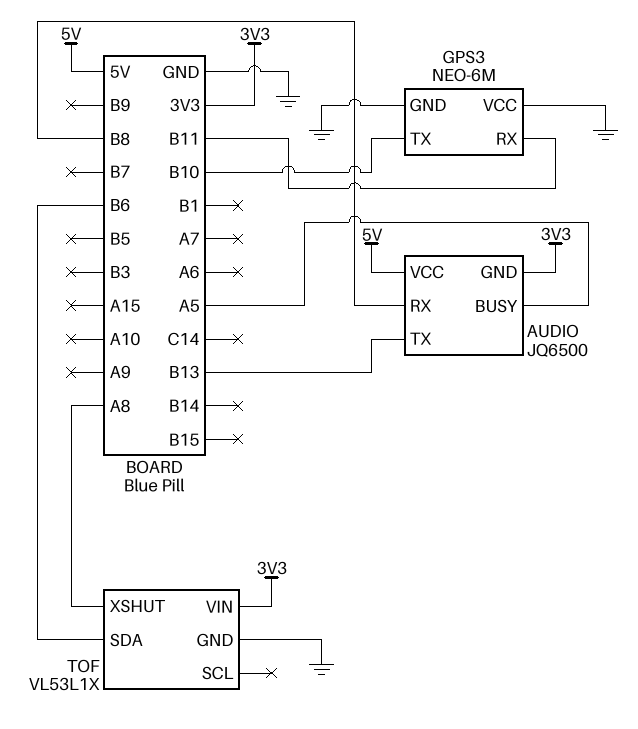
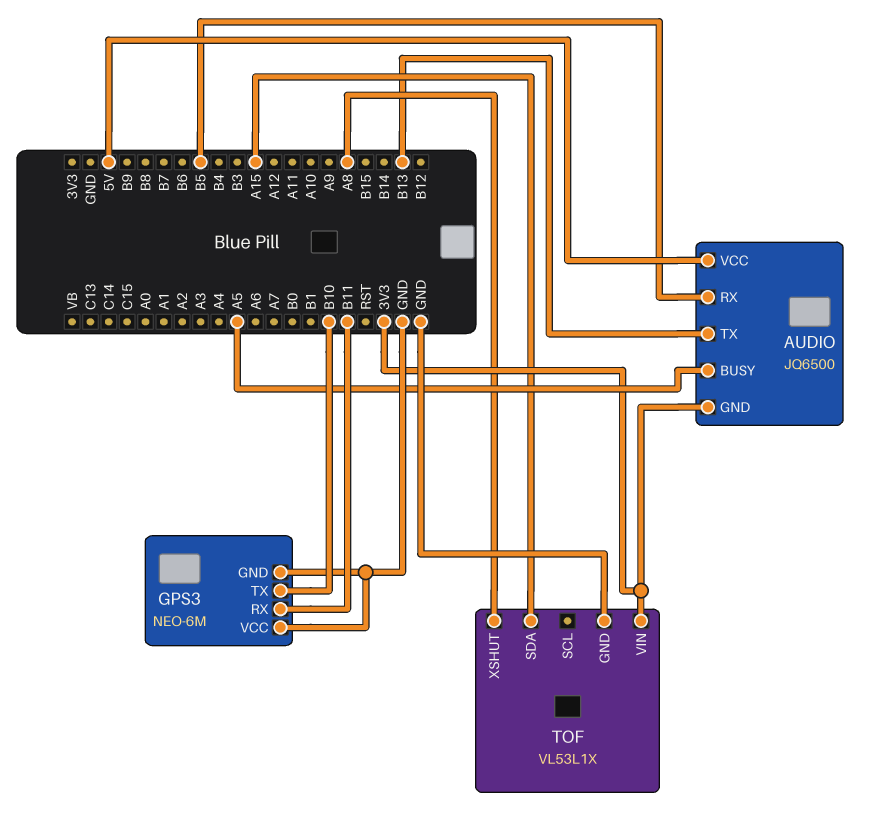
AUDIO pin RX: B8 -> B5
TOF pin SDA: B6 -> A15

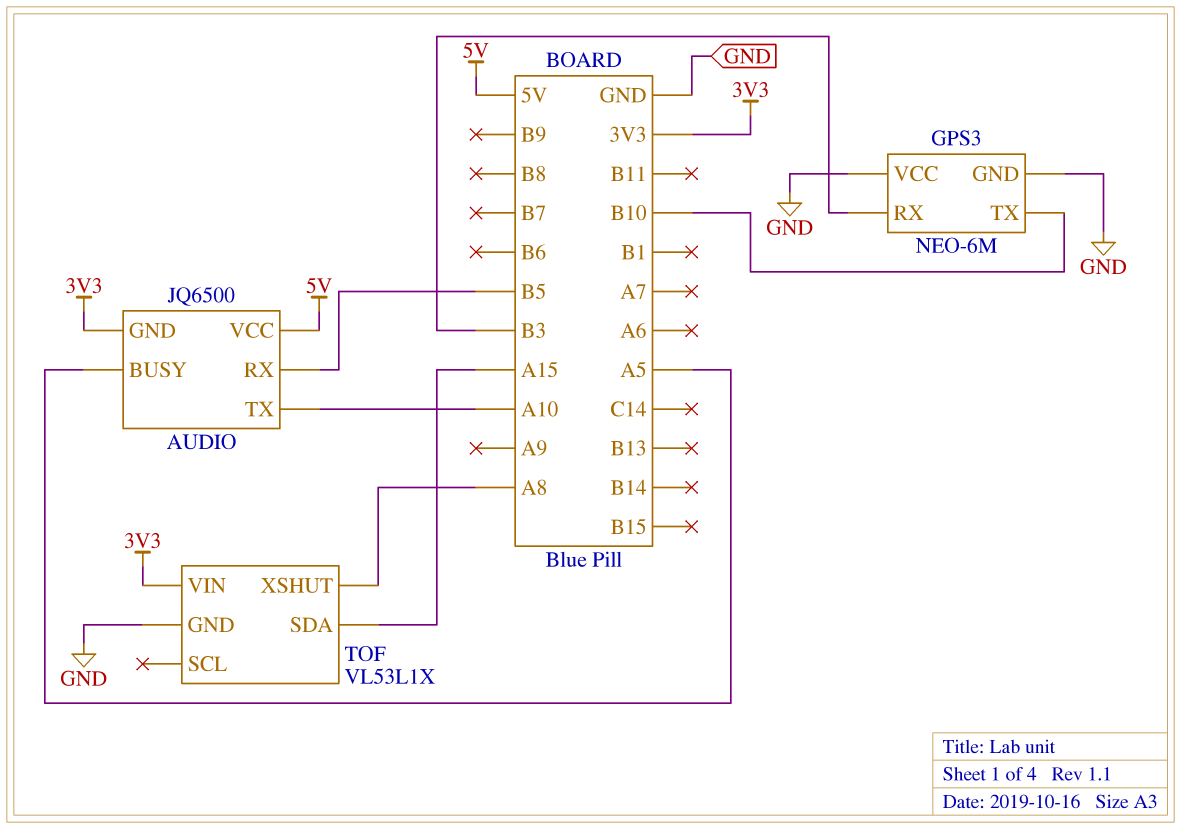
AUDIO pin TX: B13 -> A10
GPS3 pin RX: B11 -> B3

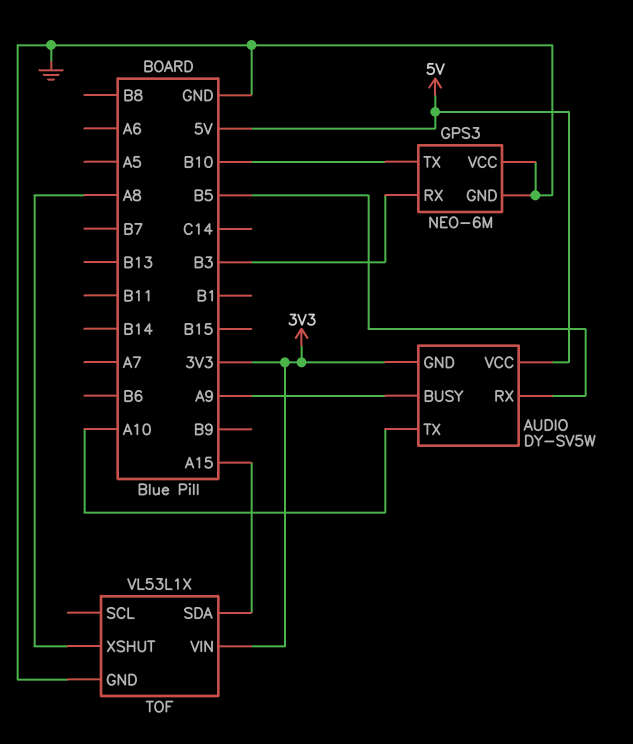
AUDIO: JQ6500 -> DY-SV5W
AUDIO pin BUSY: A5 -> A9

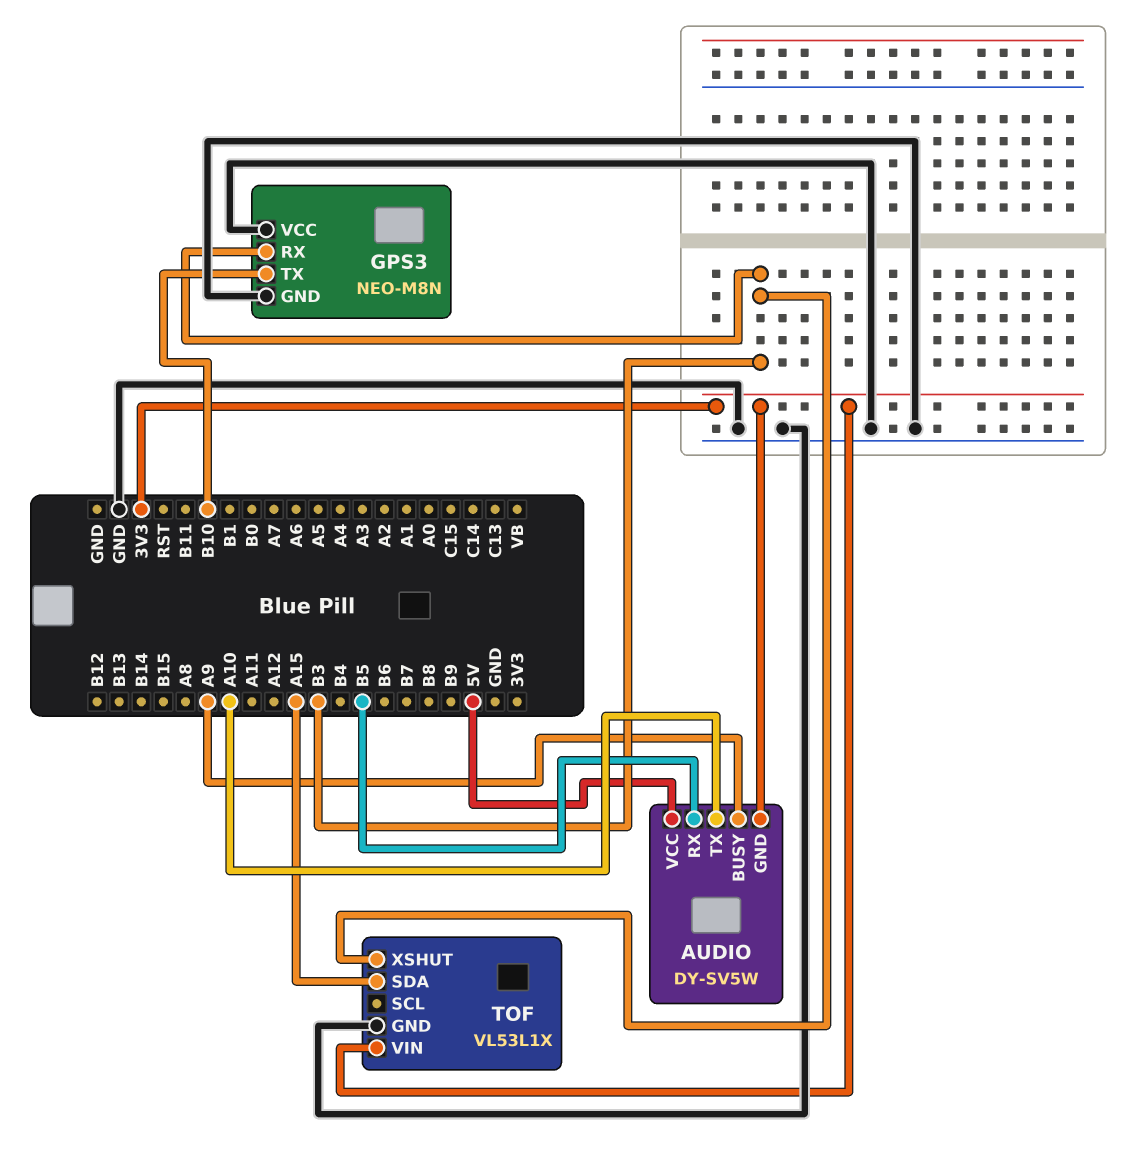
GPS3: NEO-6M -> NEO-M8N
TOF pin XSHUT: A8 -> B3

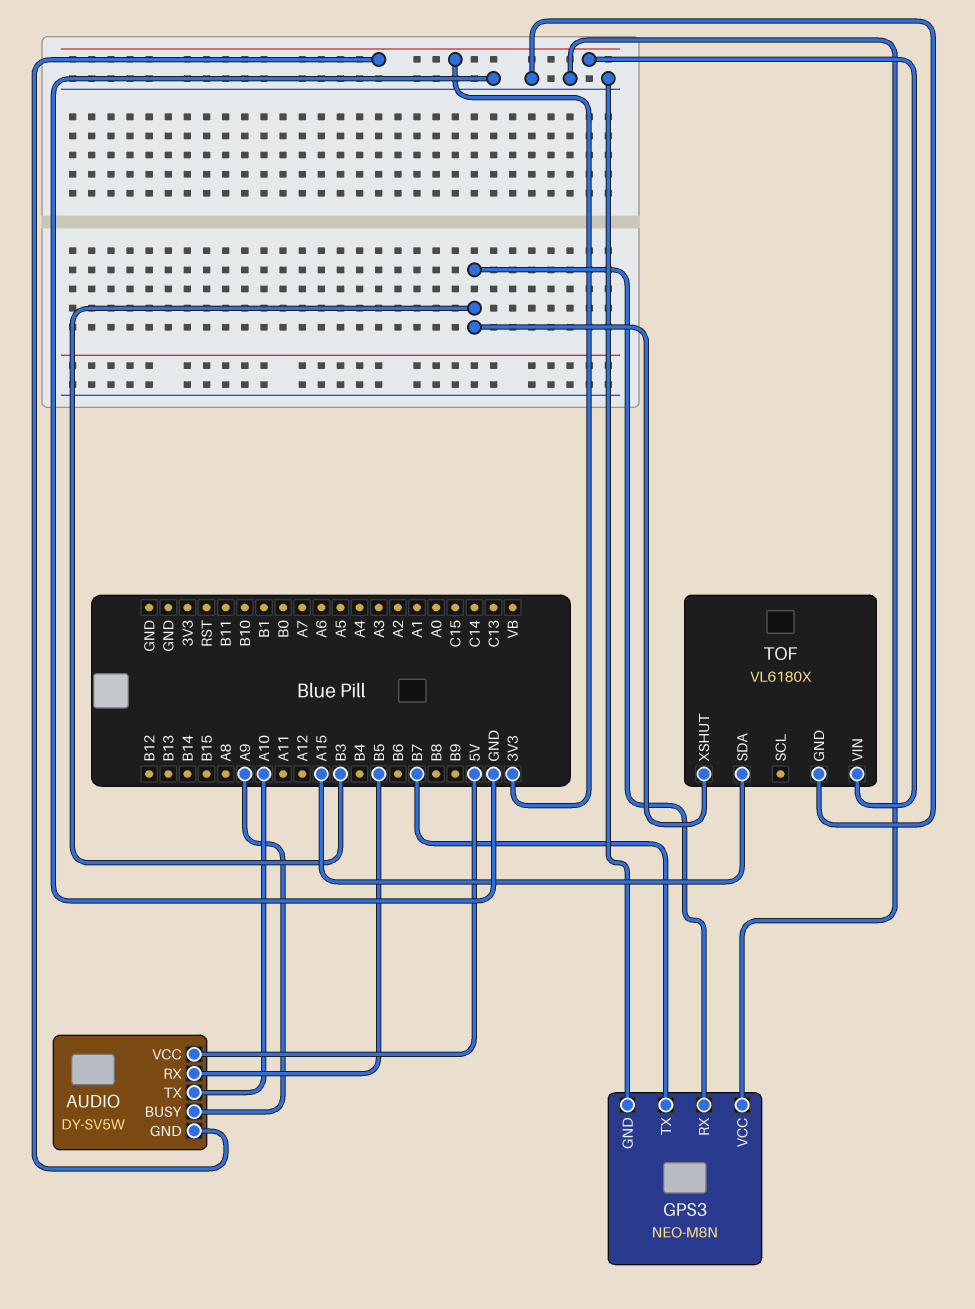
GPS3 pin TX: B10 -> B7
TOF: VL53L1X -> VL6180X

